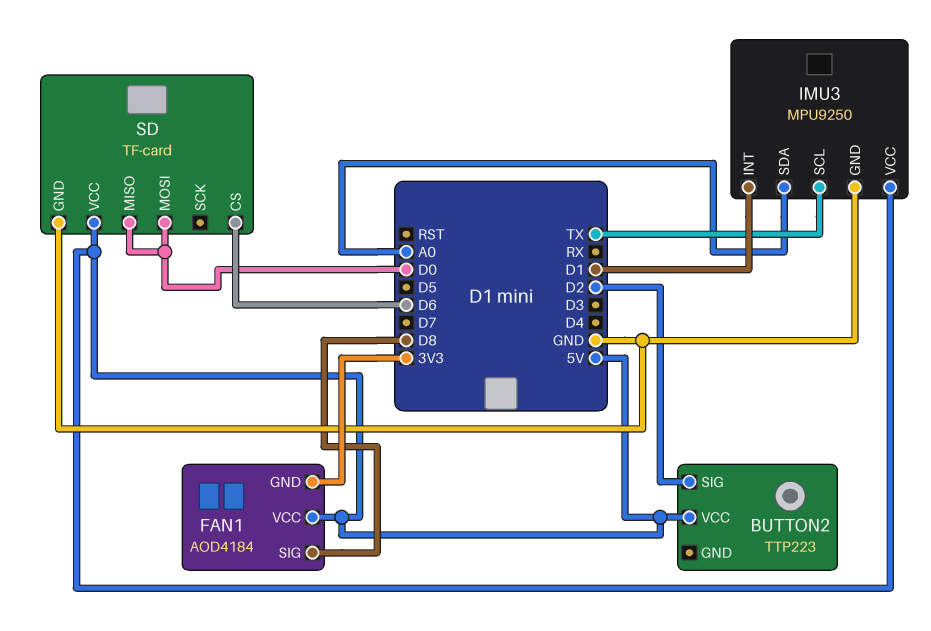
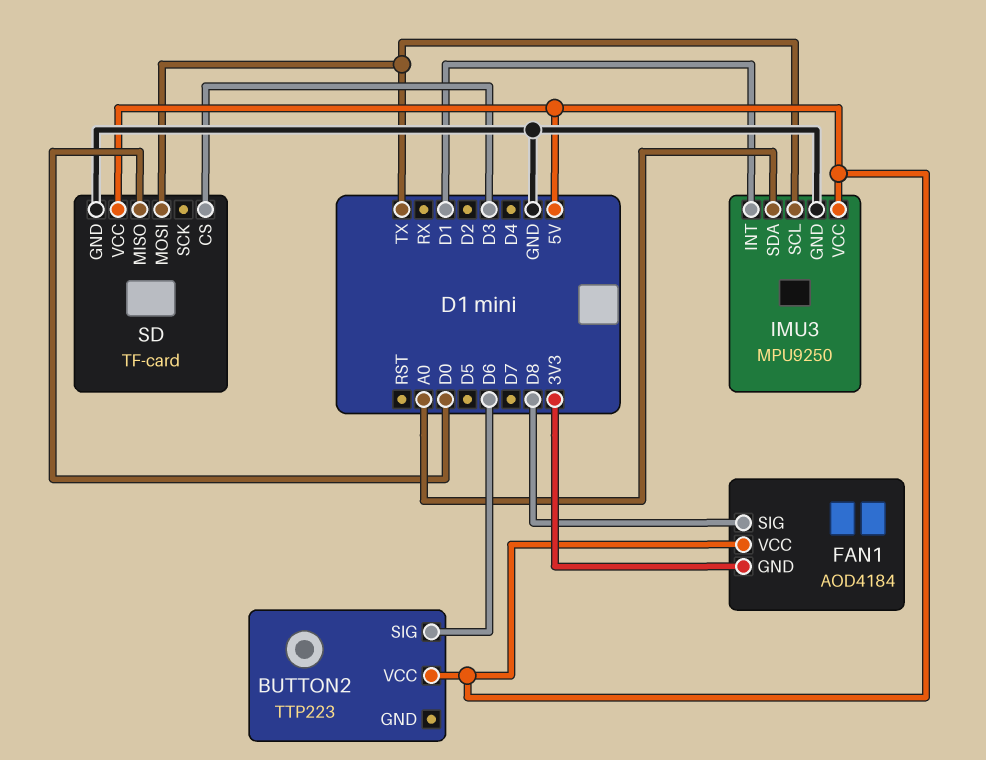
BUTTON2 pin SIG: D2 -> D6
SD pin CS: D6 -> D3
SD pin MOSI: D0 -> TX

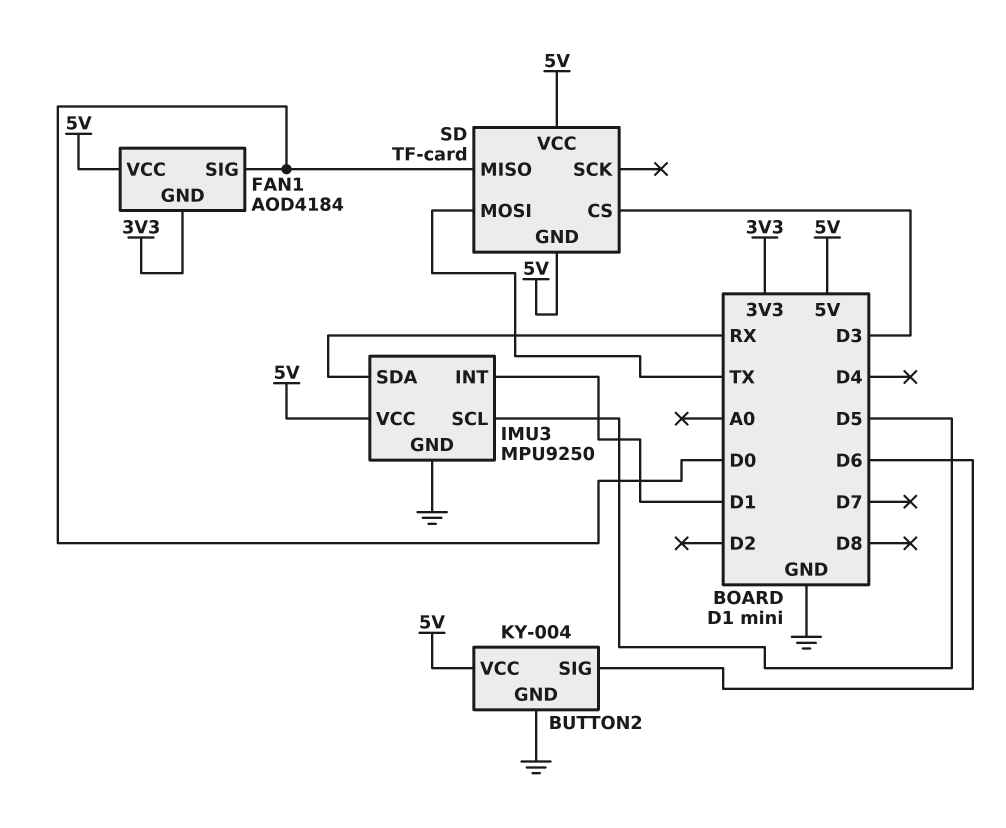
BUTTON2: TTP223 -> KY-004
BUTTON2 pin GND: none -> GND
FAN1 pin SIG: D8 -> D0
IMU3 pin SCL: TX -> D5
IMU3 pin SDA: A0 -> RX
SD pin GND: GND -> 5V

